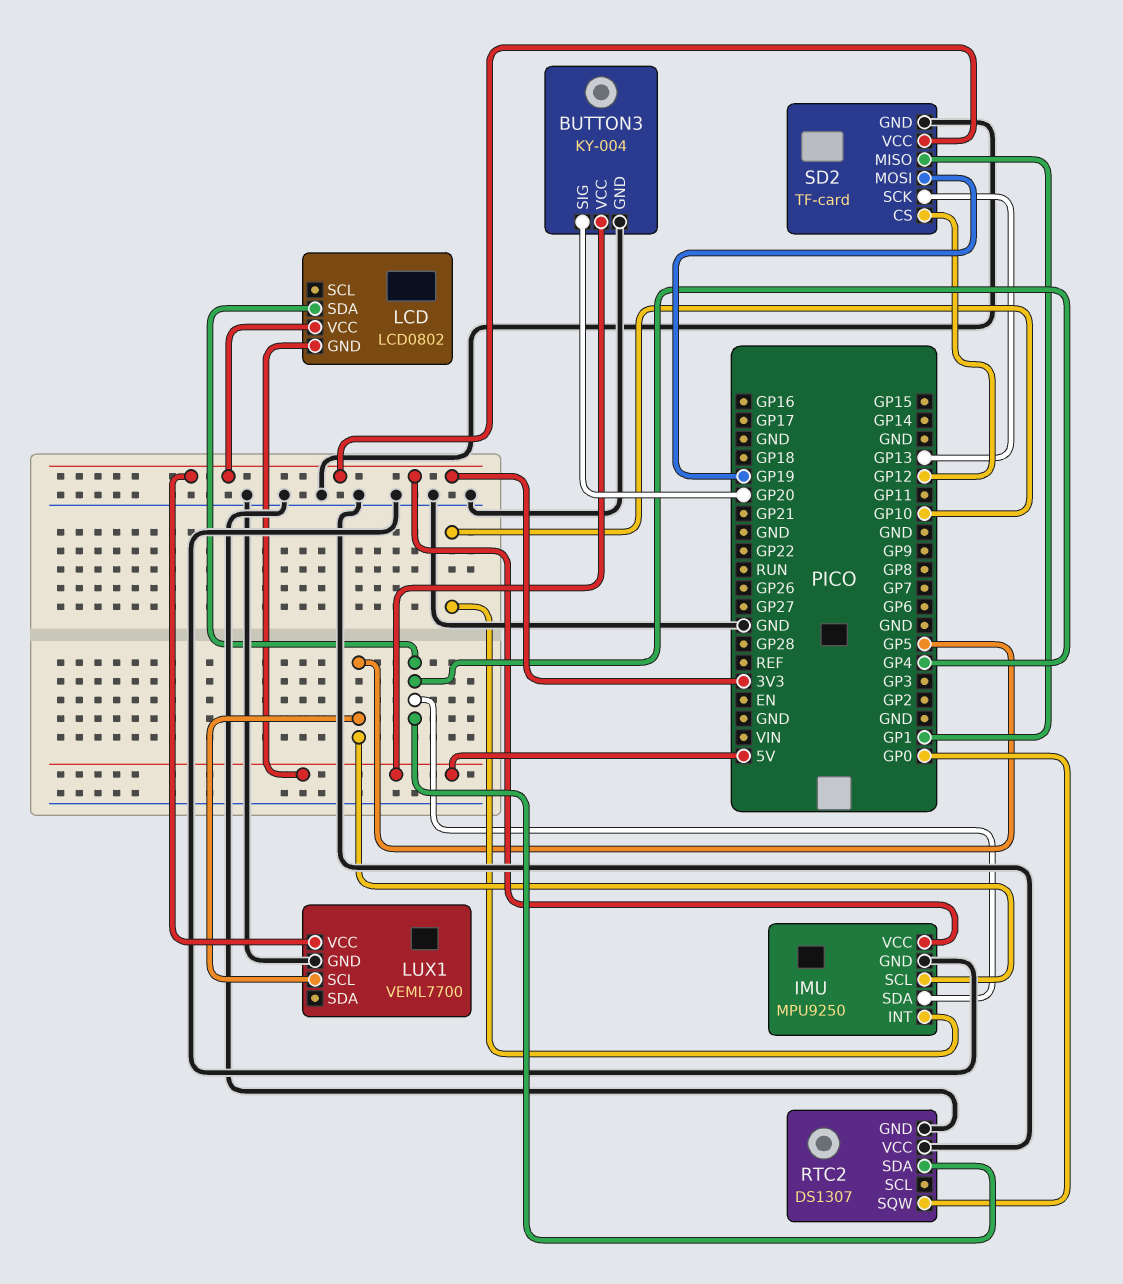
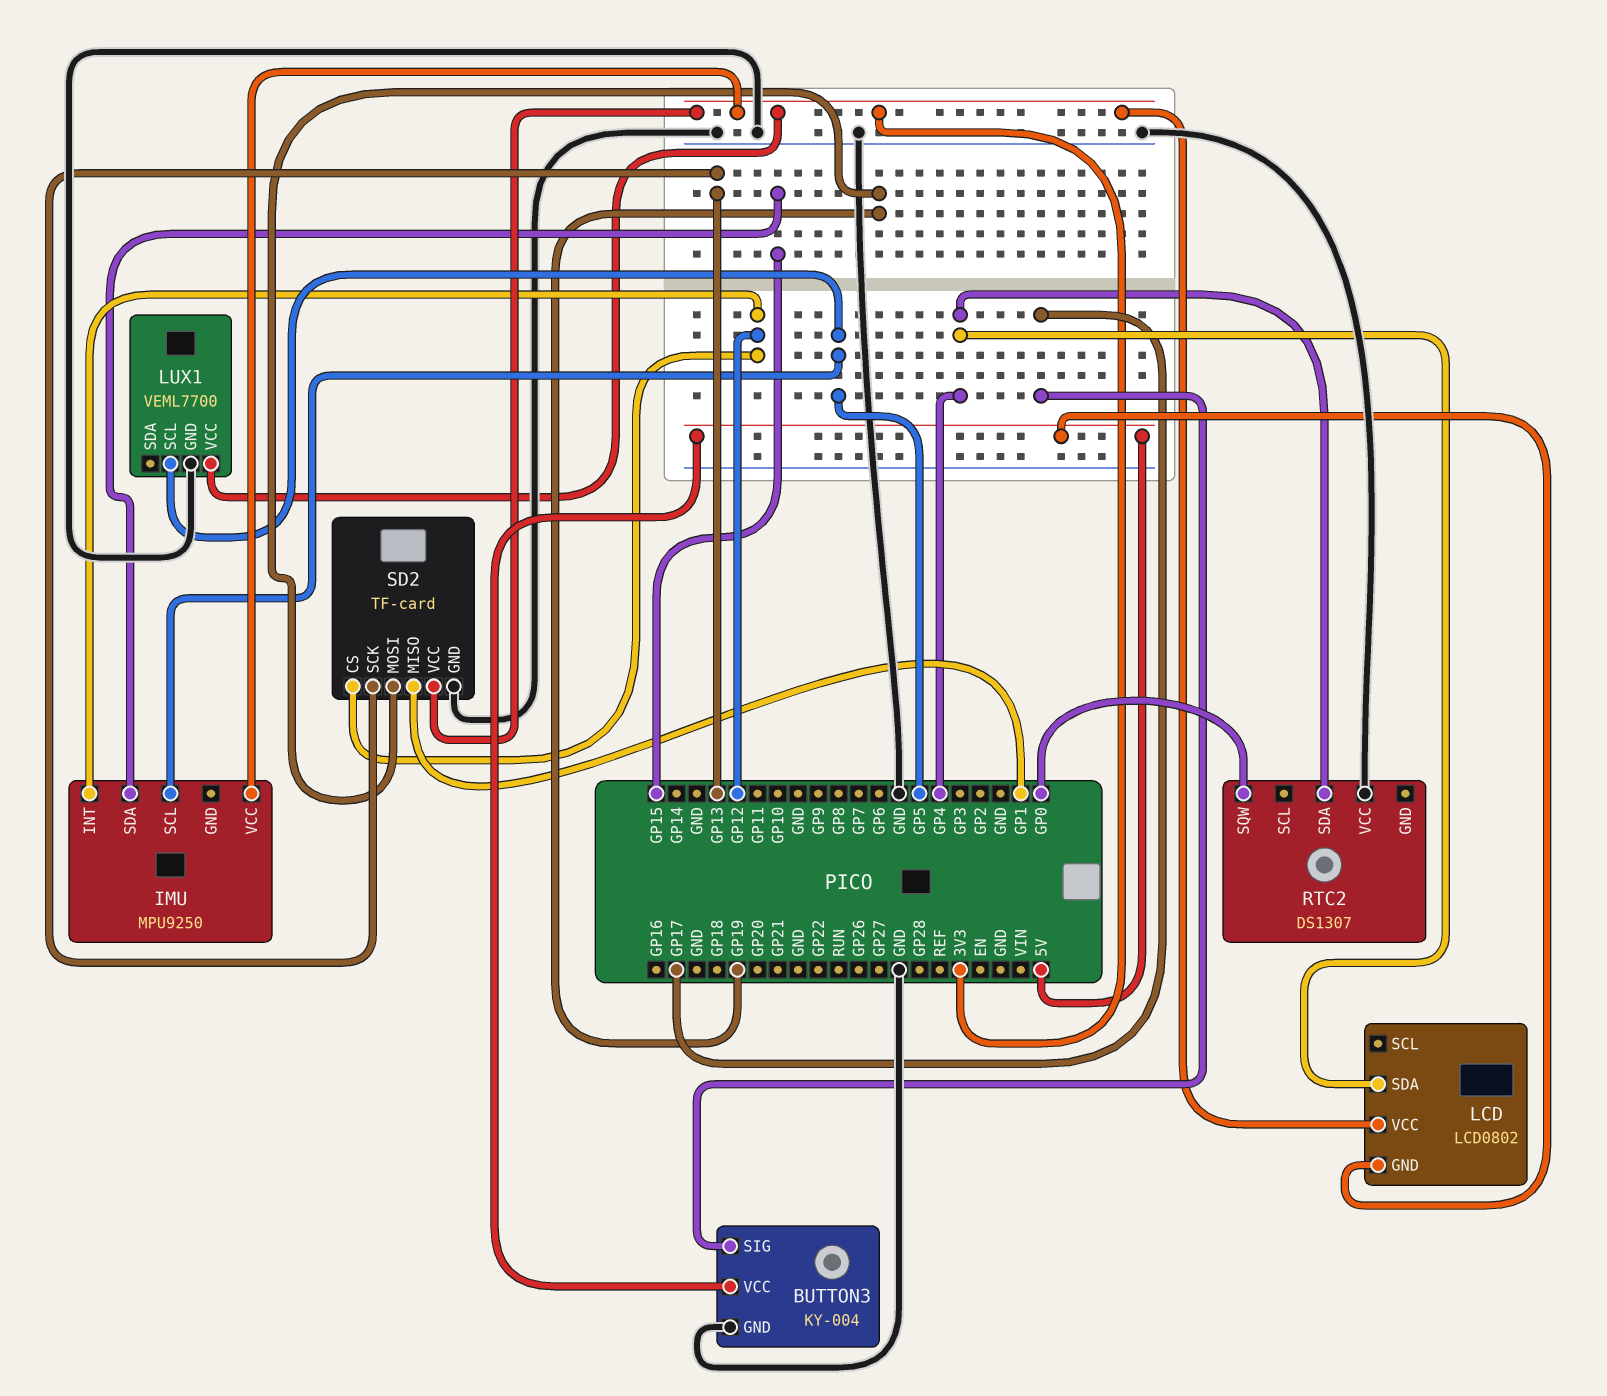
BUTTON3 pin SIG: GP20 -> GP17
IMU pin GND: GND -> none
IMU pin INT: GP10 -> GP12
IMU pin SDA: GP4 -> GP15
RTC2 pin GND: GND -> none

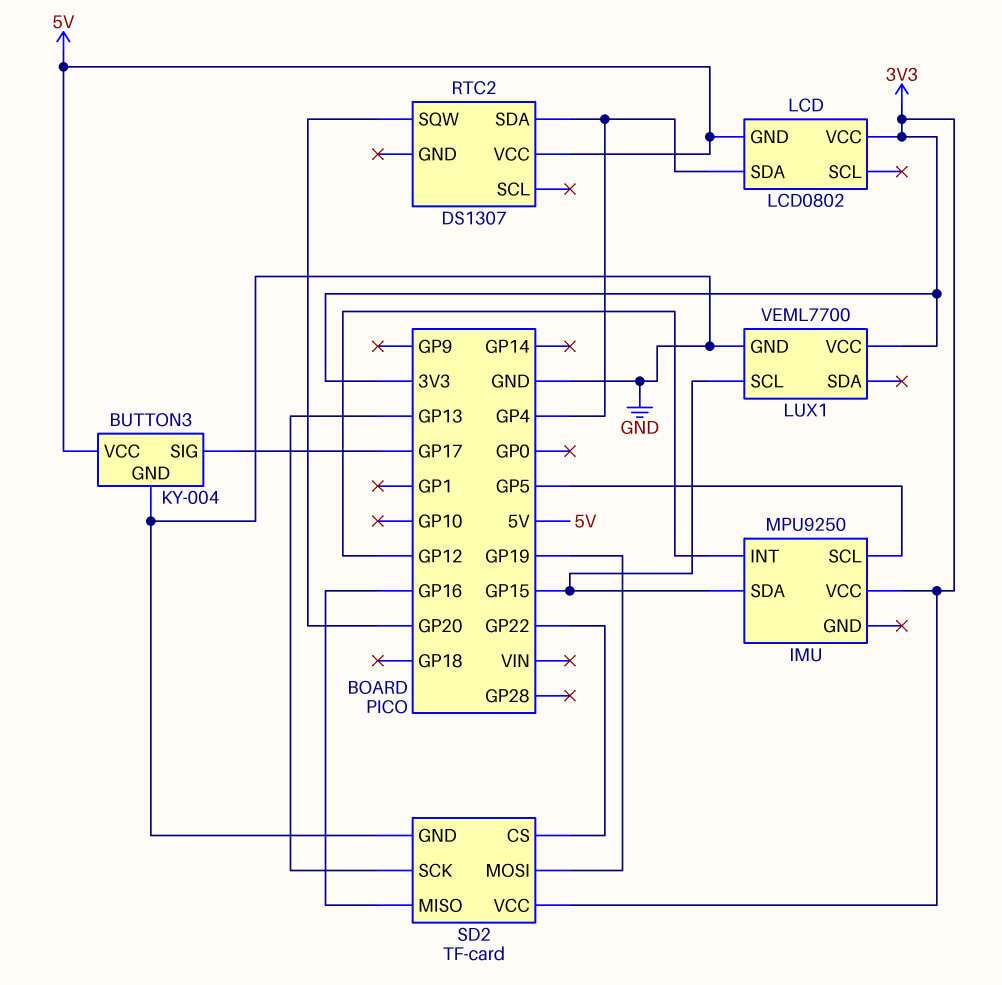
LUX1 pin SCL: GP5 -> GP15
RTC2 pin SQW: GP0 -> GP20
RTC2 pin VCC: GND -> 5V
SD2 pin CS: GP12 -> GP22
SD2 pin MISO: GP1 -> GP16

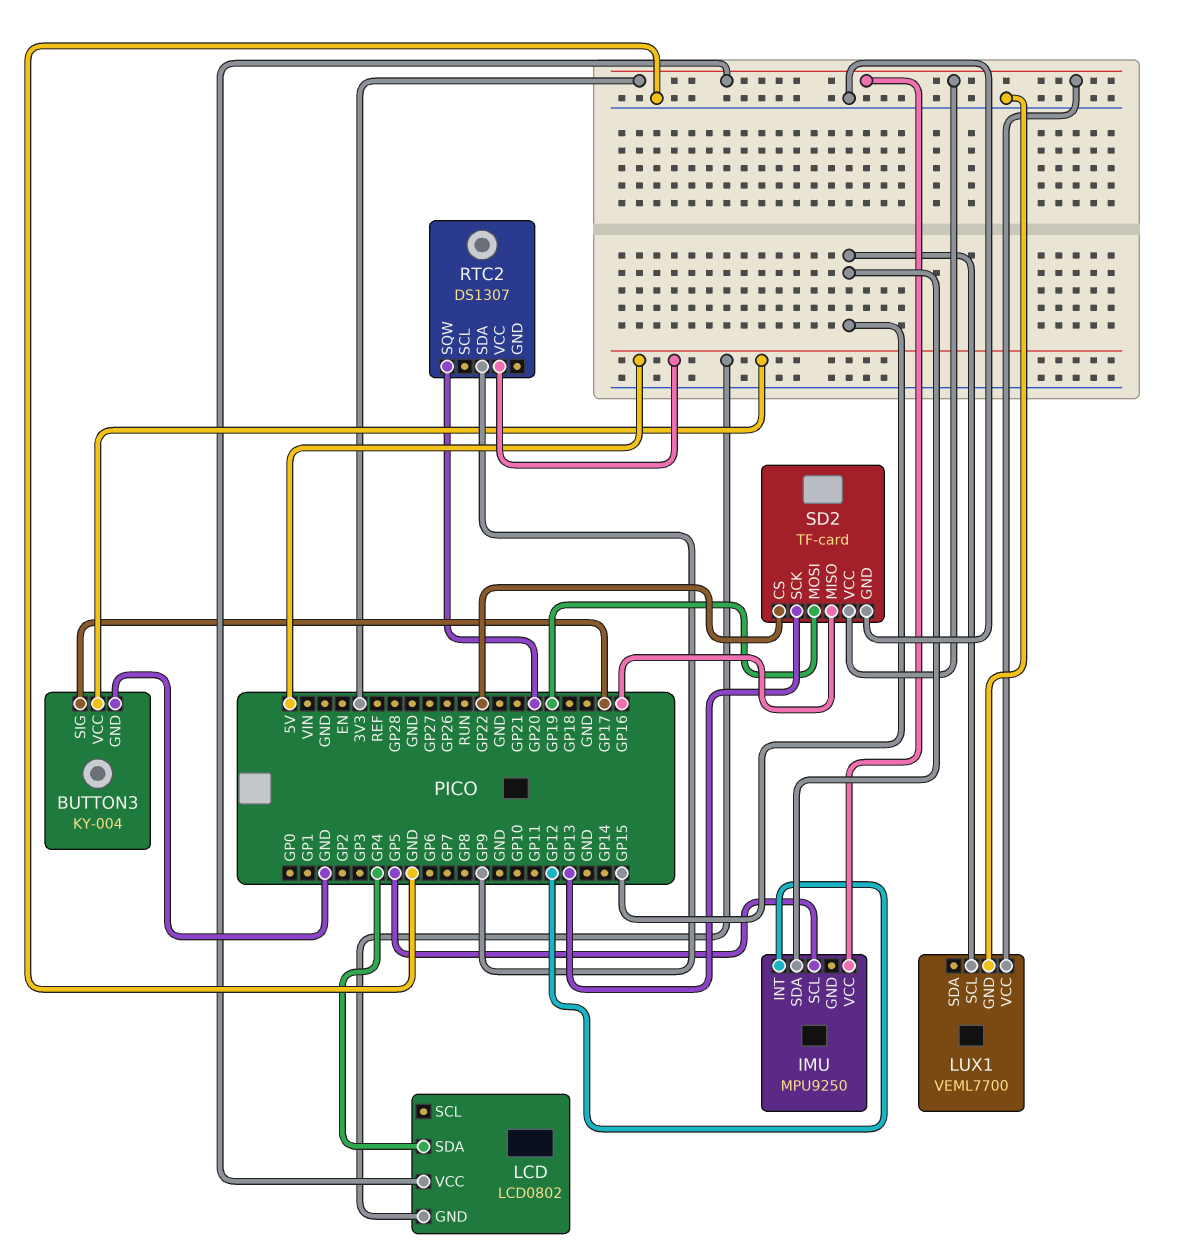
RTC2 pin SDA: GP4 -> GP9

